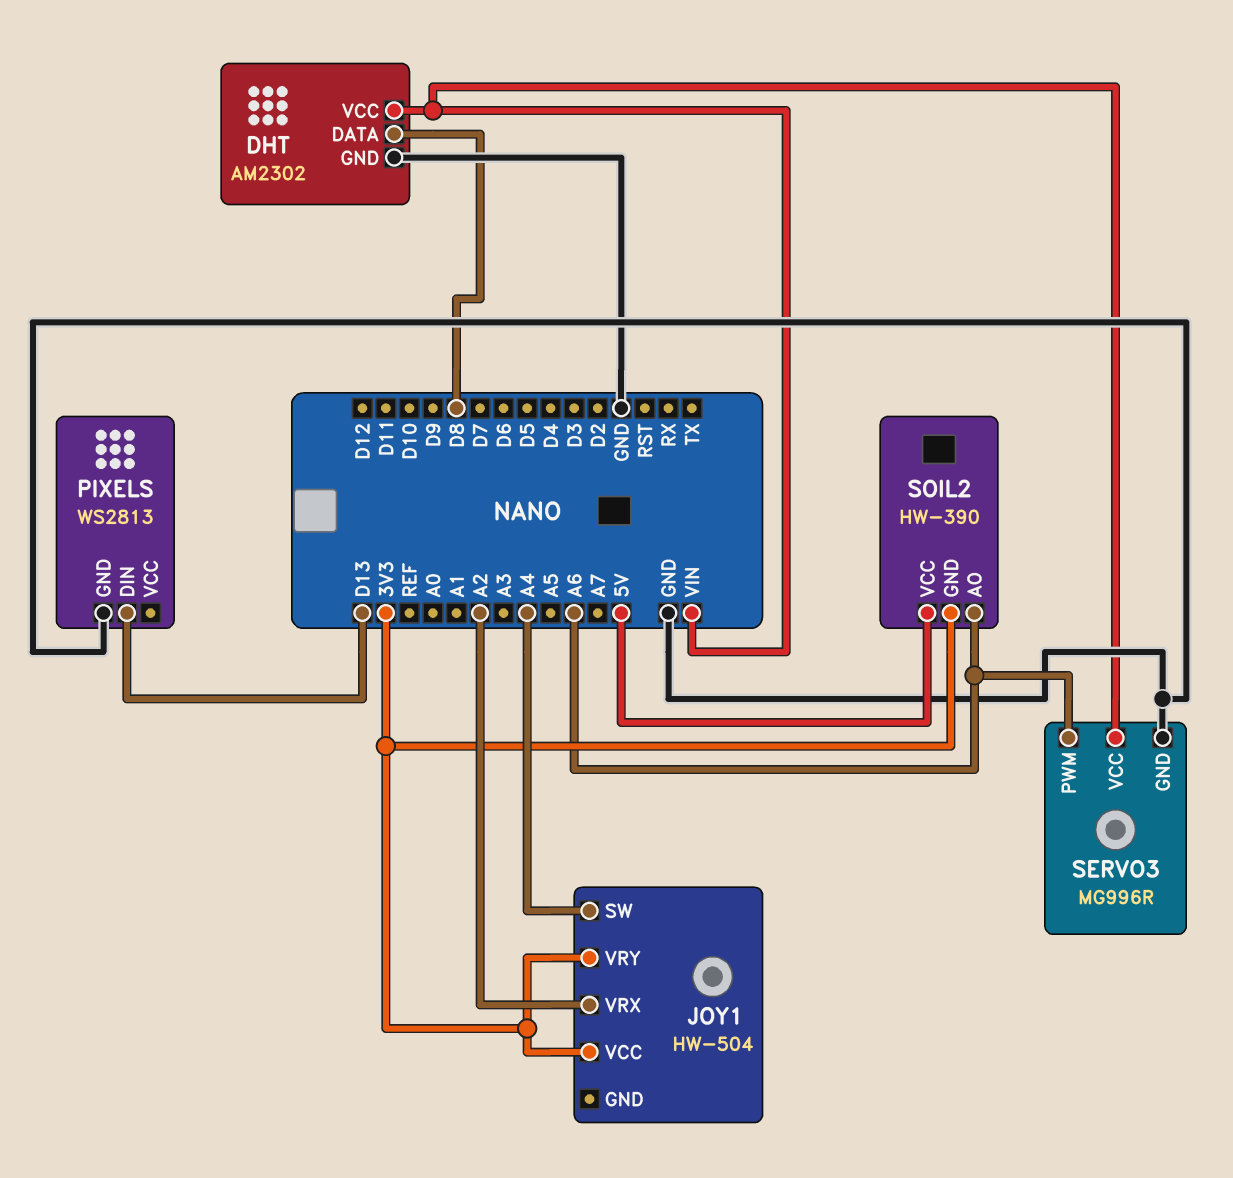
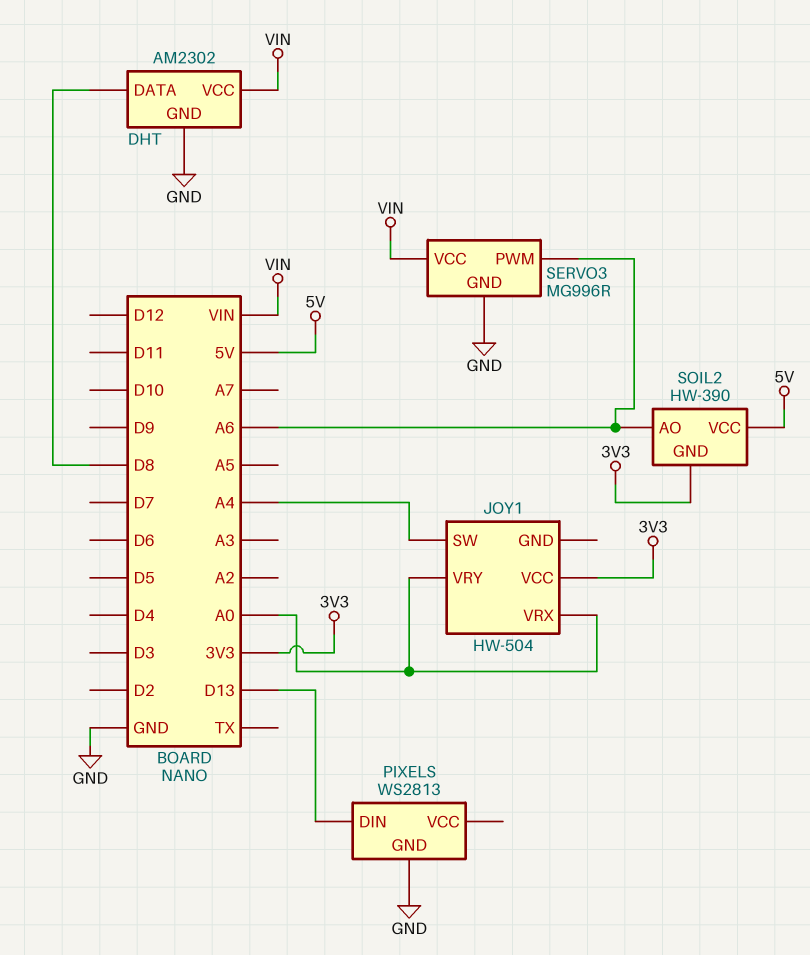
JOY1 pin VRX: A2 -> A0
JOY1 pin VRY: 3V3 -> A0

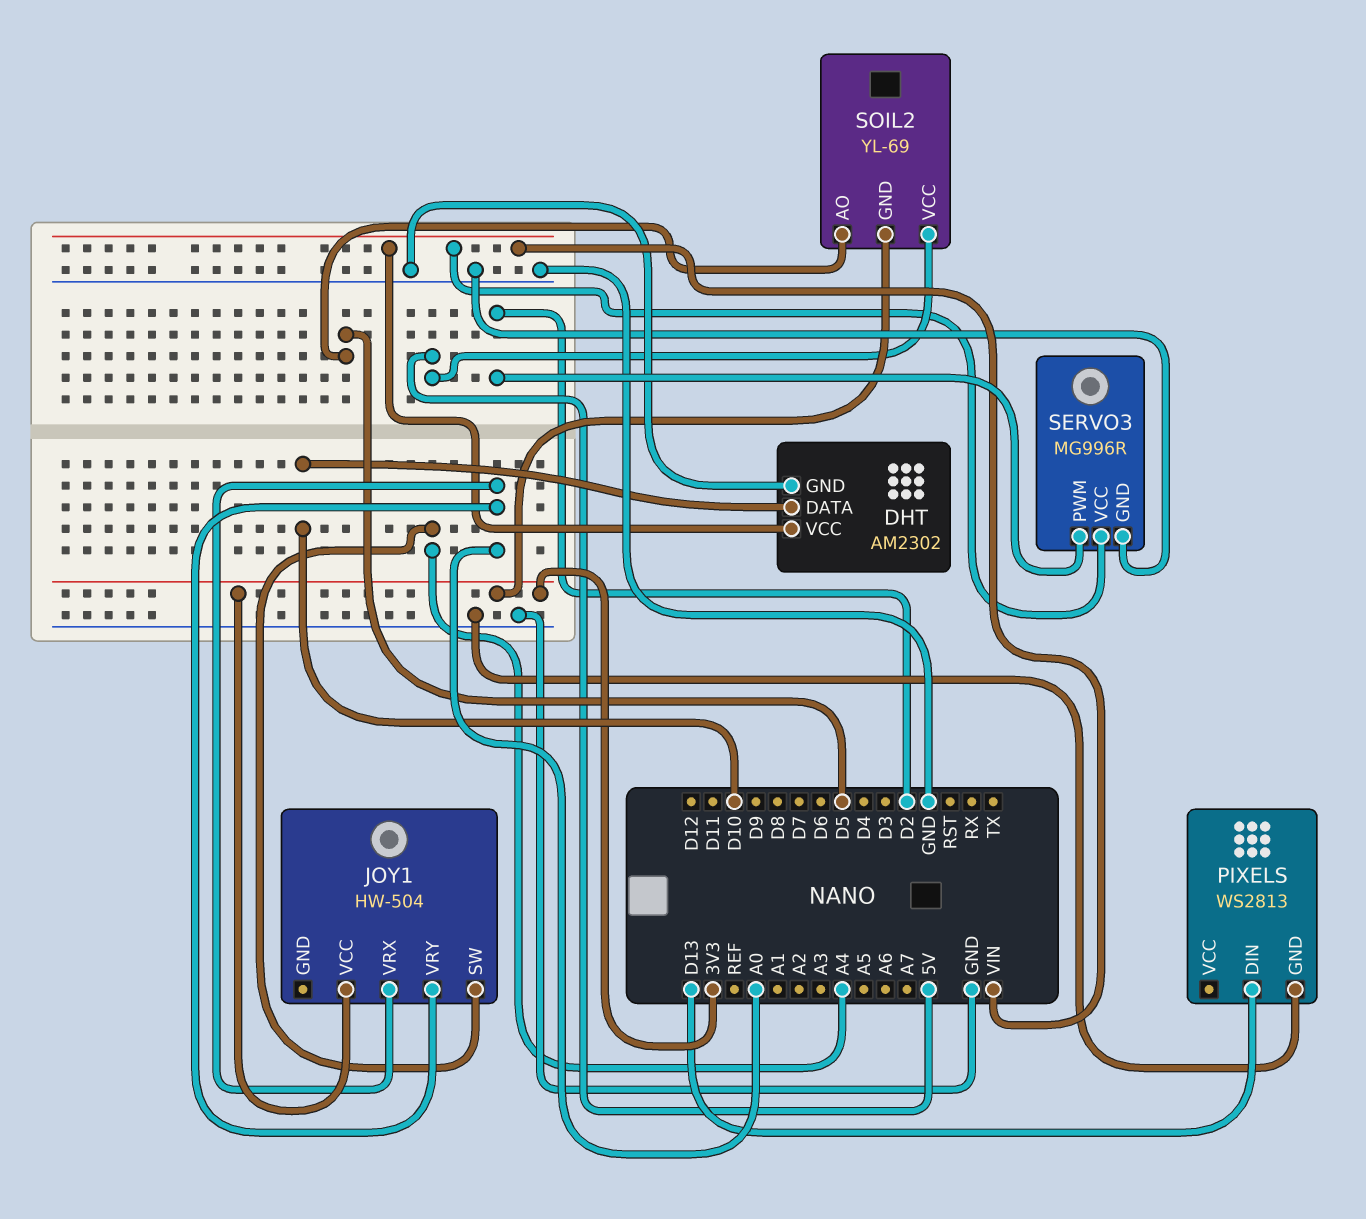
DHT pin DATA: D8 -> D10
SERVO3 pin PWM: A6 -> D2
SOIL2: HW-390 -> YL-69
SOIL2 pin AO: A6 -> D5

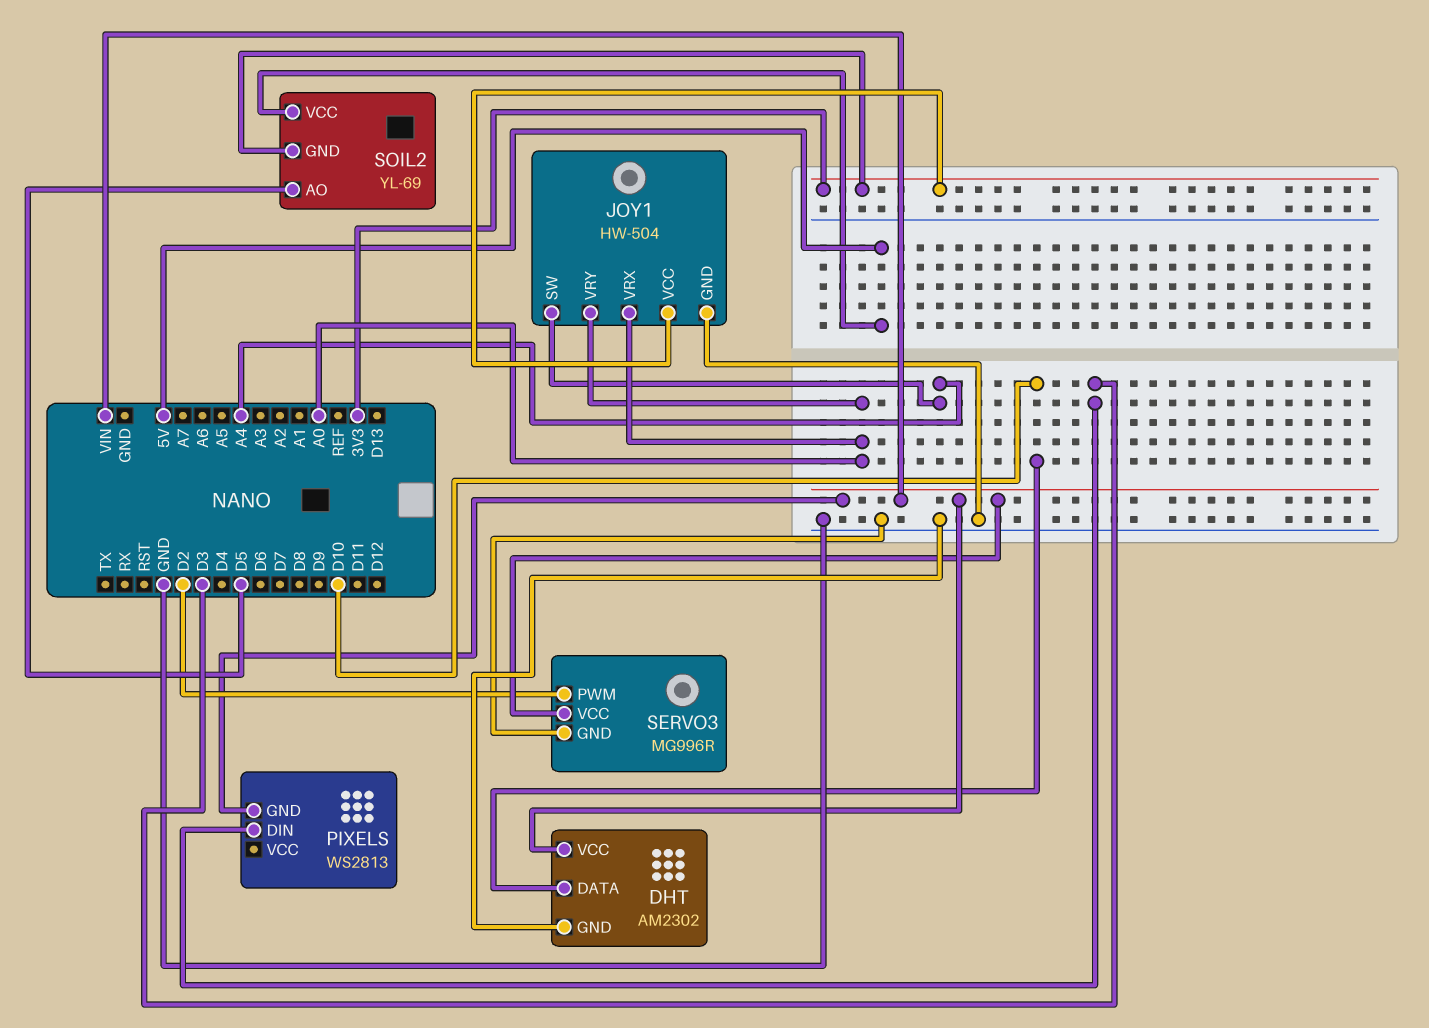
JOY1 pin GND: none -> GND
PIXELS pin DIN: D13 -> D3
PIXELS pin GND: GND -> VIN

